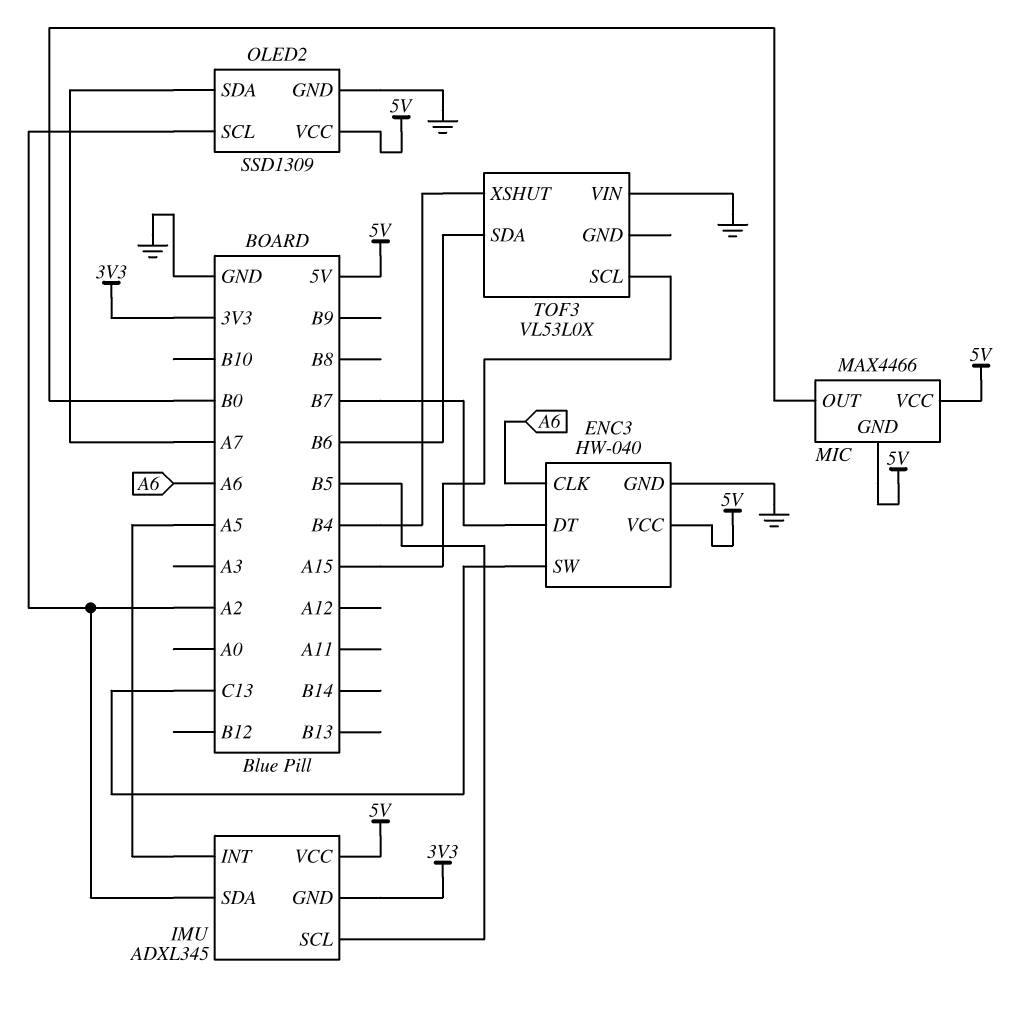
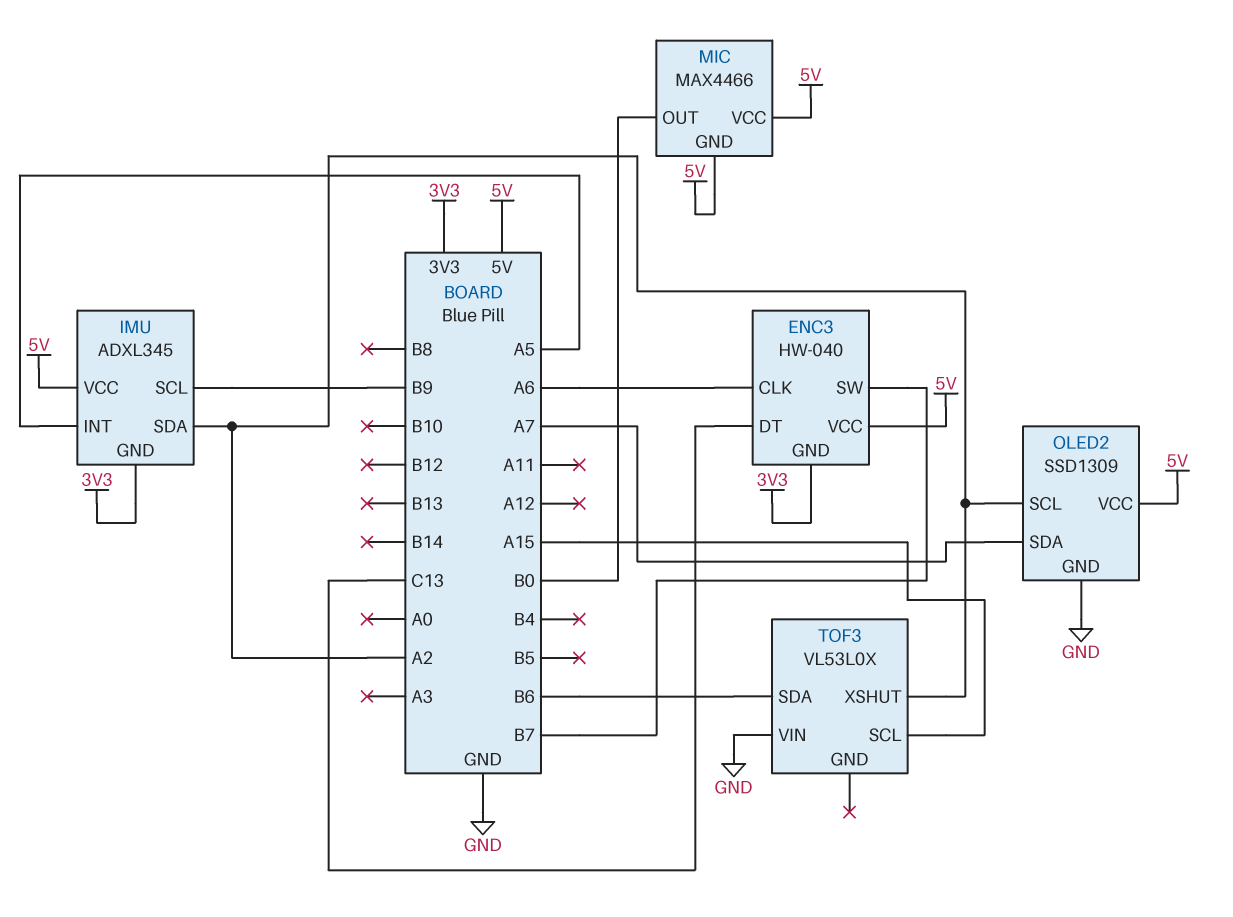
ENC3 pin DT: B7 -> C13
ENC3 pin GND: GND -> 3V3
ENC3 pin SW: C13 -> B7
IMU pin SCL: B5 -> B9
TOF3 pin XSHUT: B4 -> A2

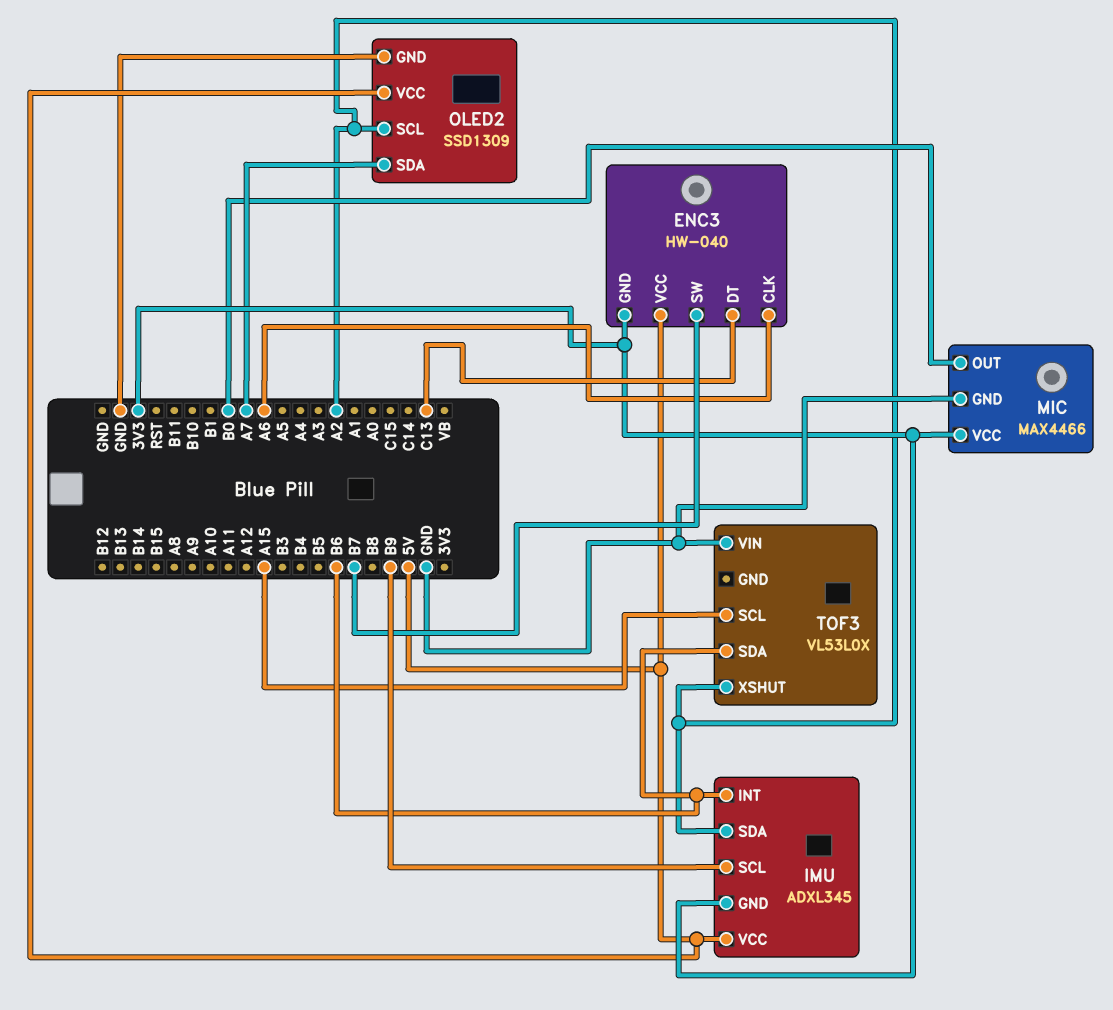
IMU pin INT: A5 -> B6
MIC pin GND: 5V -> GND
MIC pin VCC: 5V -> 3V3

